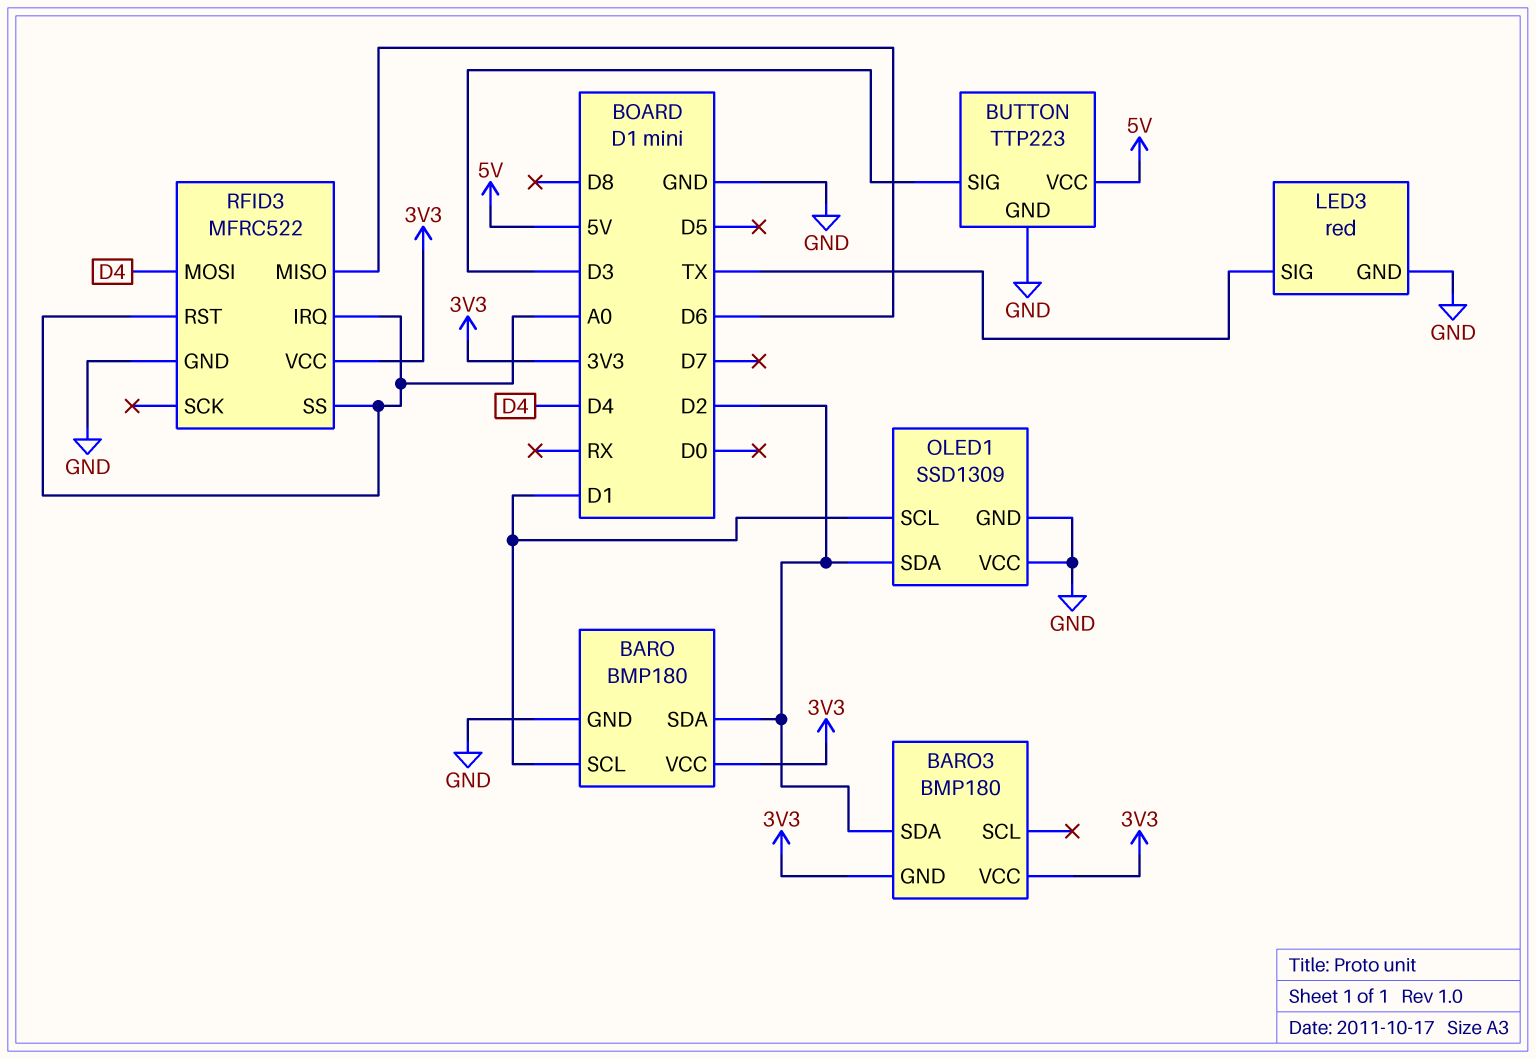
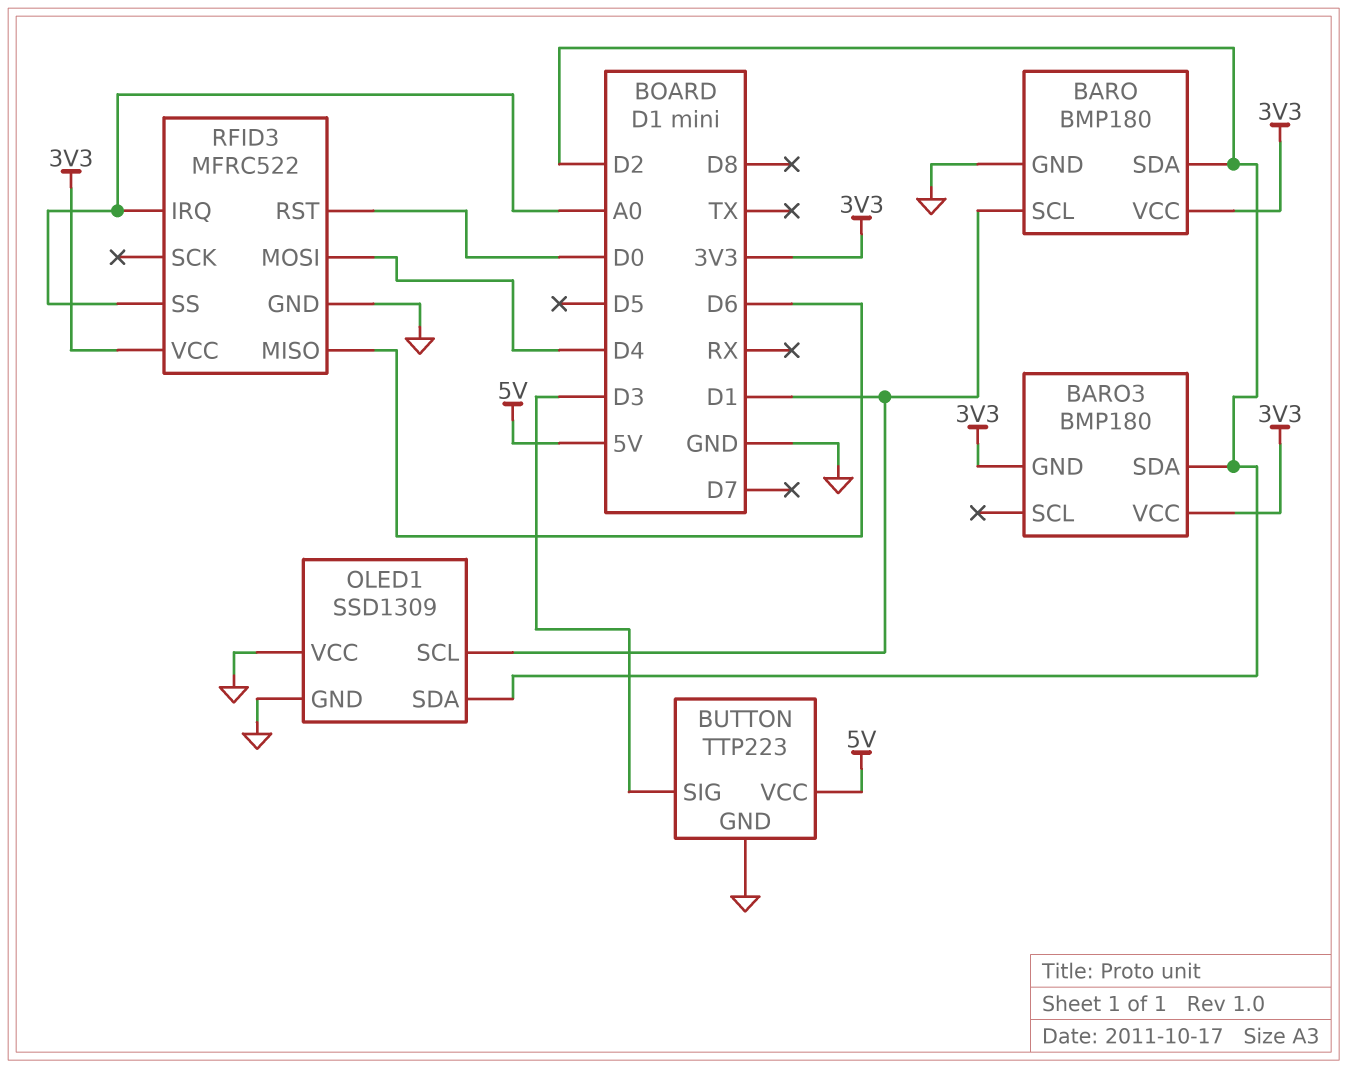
LED3: red -> none
LED3 pin GND: GND -> none
LED3 pin SIG: TX -> none
RFID3 pin RST: A0 -> D0

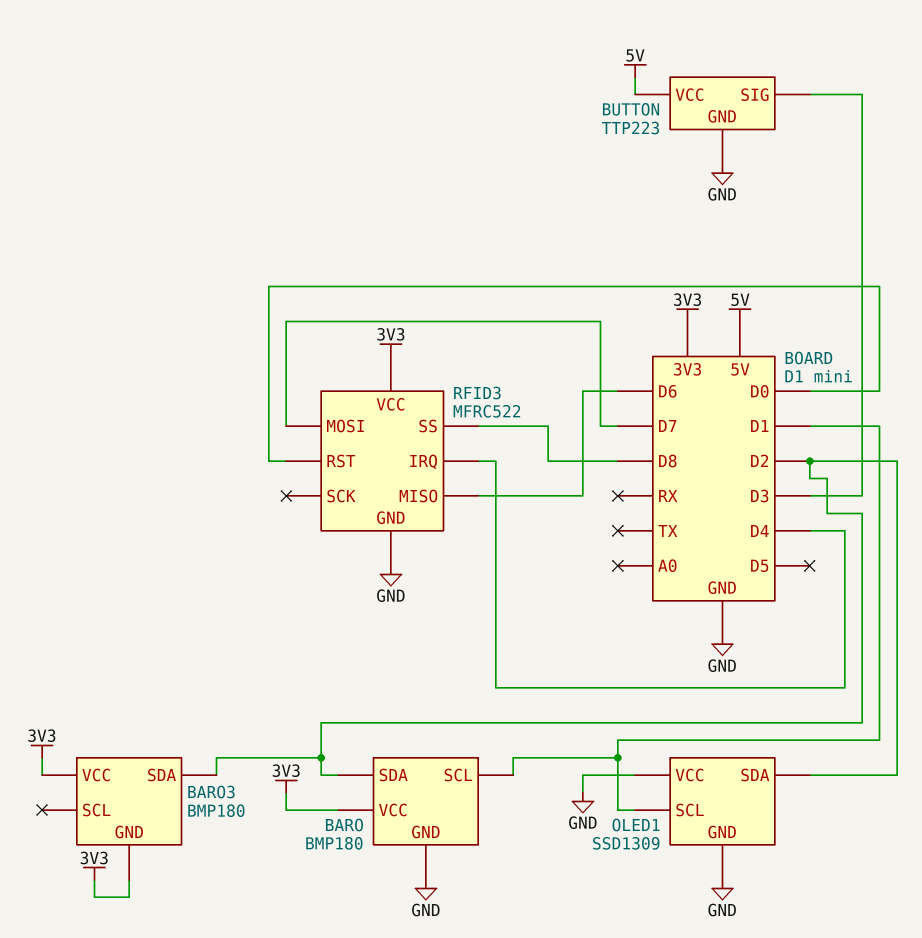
RFID3 pin IRQ: A0 -> D4
RFID3 pin MOSI: D4 -> D7
RFID3 pin SS: A0 -> D8

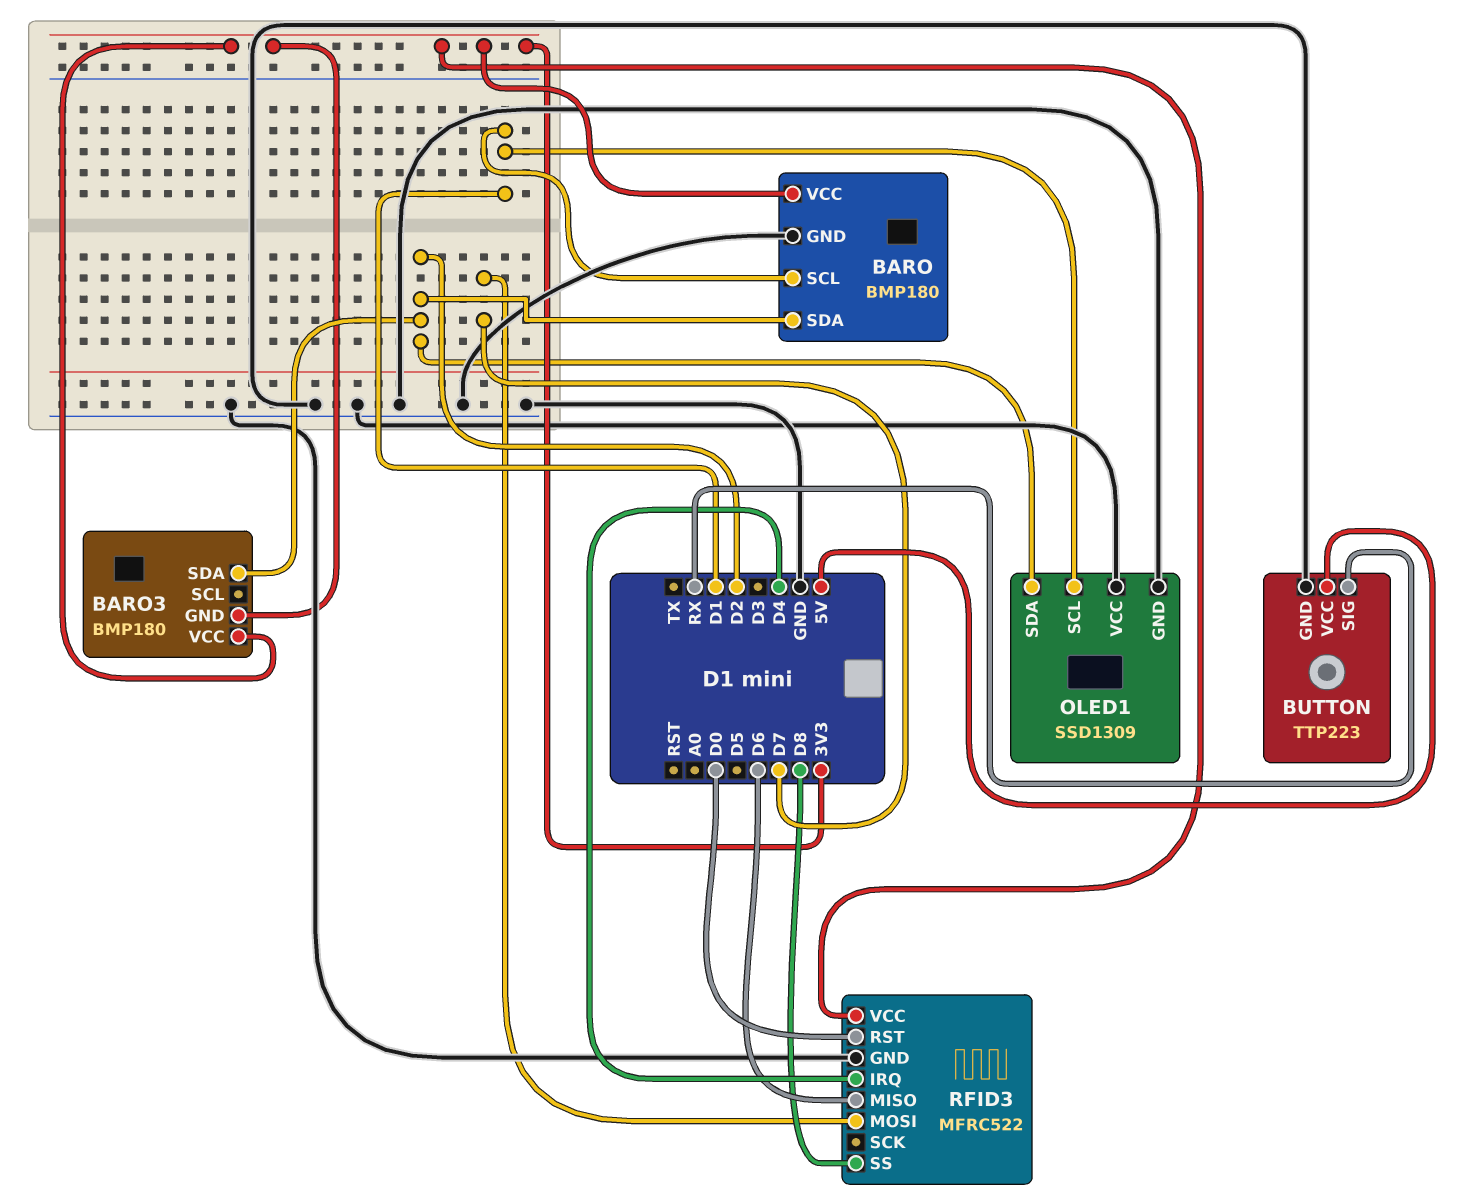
BUTTON pin SIG: D3 -> RX

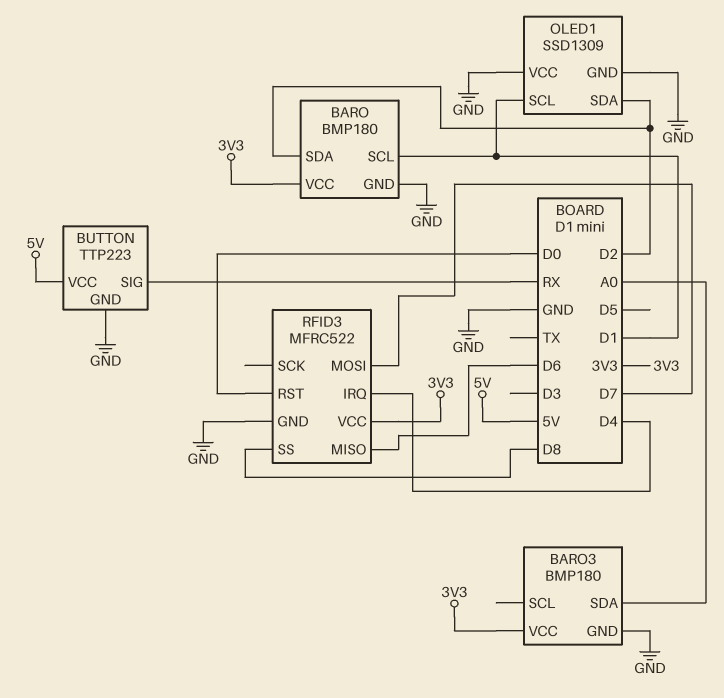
BARO3 pin GND: 3V3 -> GND
BARO3 pin SDA: D2 -> A0

